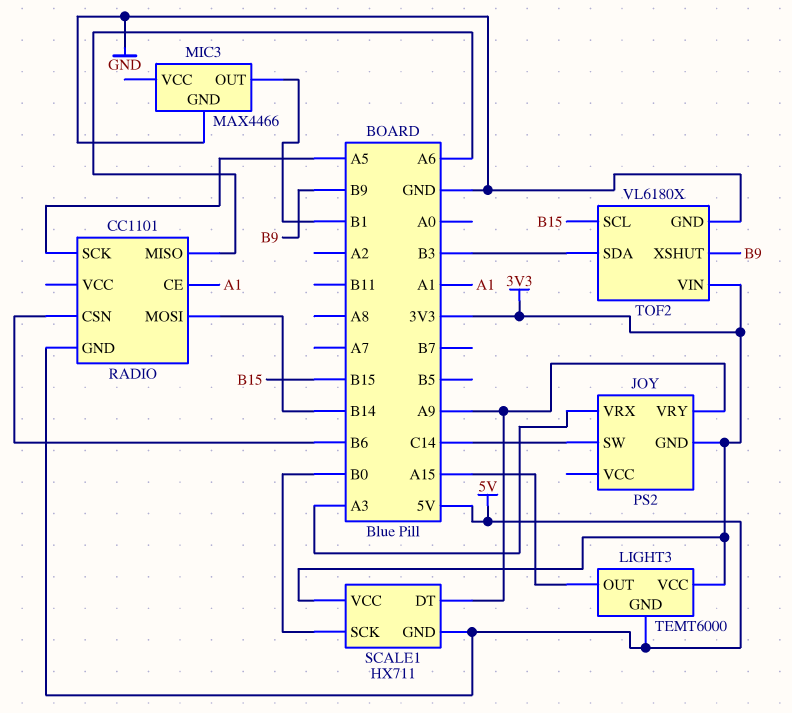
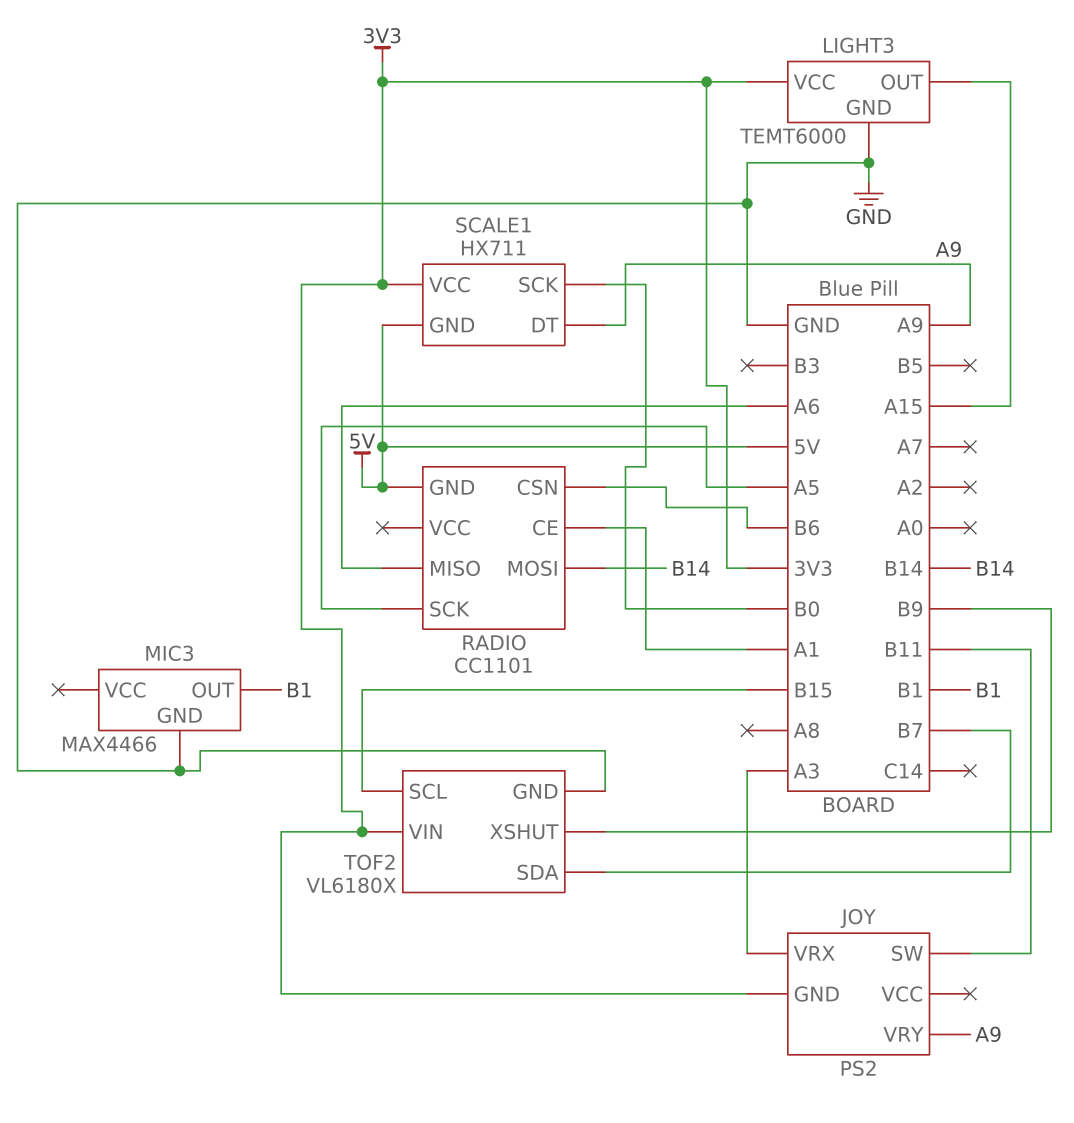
JOY pin SW: C14 -> B11
LIGHT3 pin GND: 5V -> GND
TOF2 pin SDA: B3 -> B7

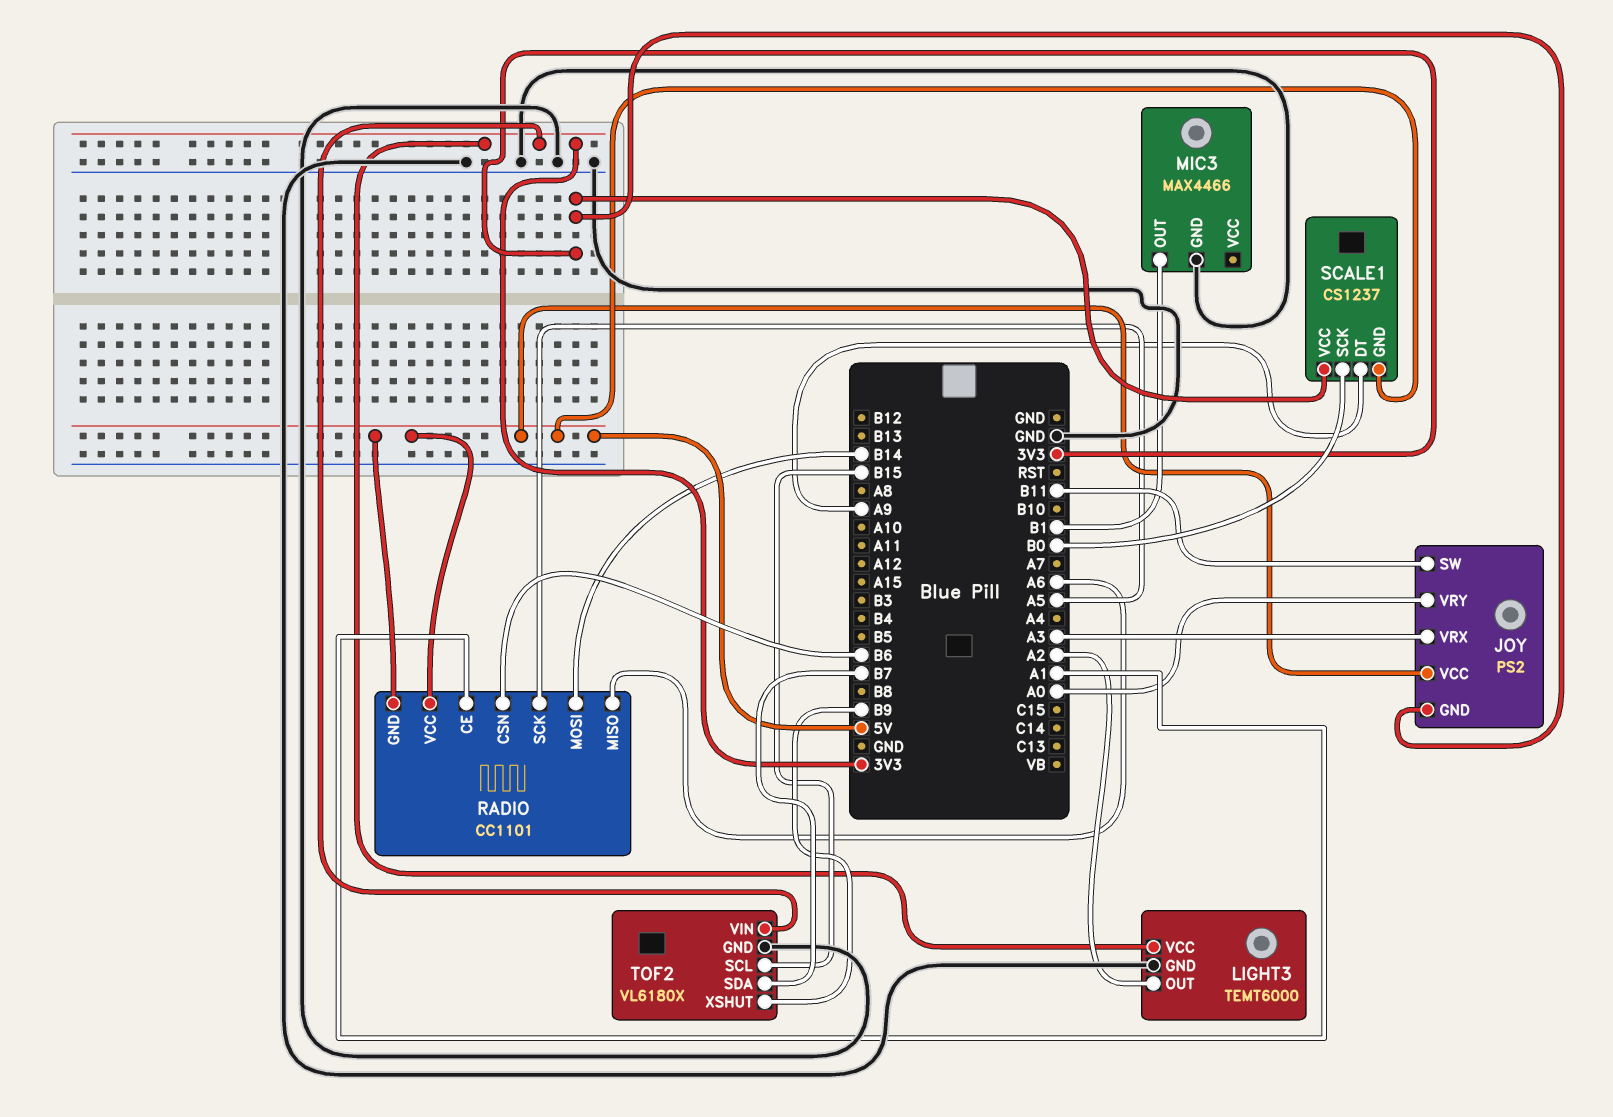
JOY pin VCC: none -> 5V
JOY pin VRY: A9 -> A0
LIGHT3 pin OUT: A15 -> A2
RADIO pin VCC: none -> 5V
SCALE1: HX711 -> CS1237

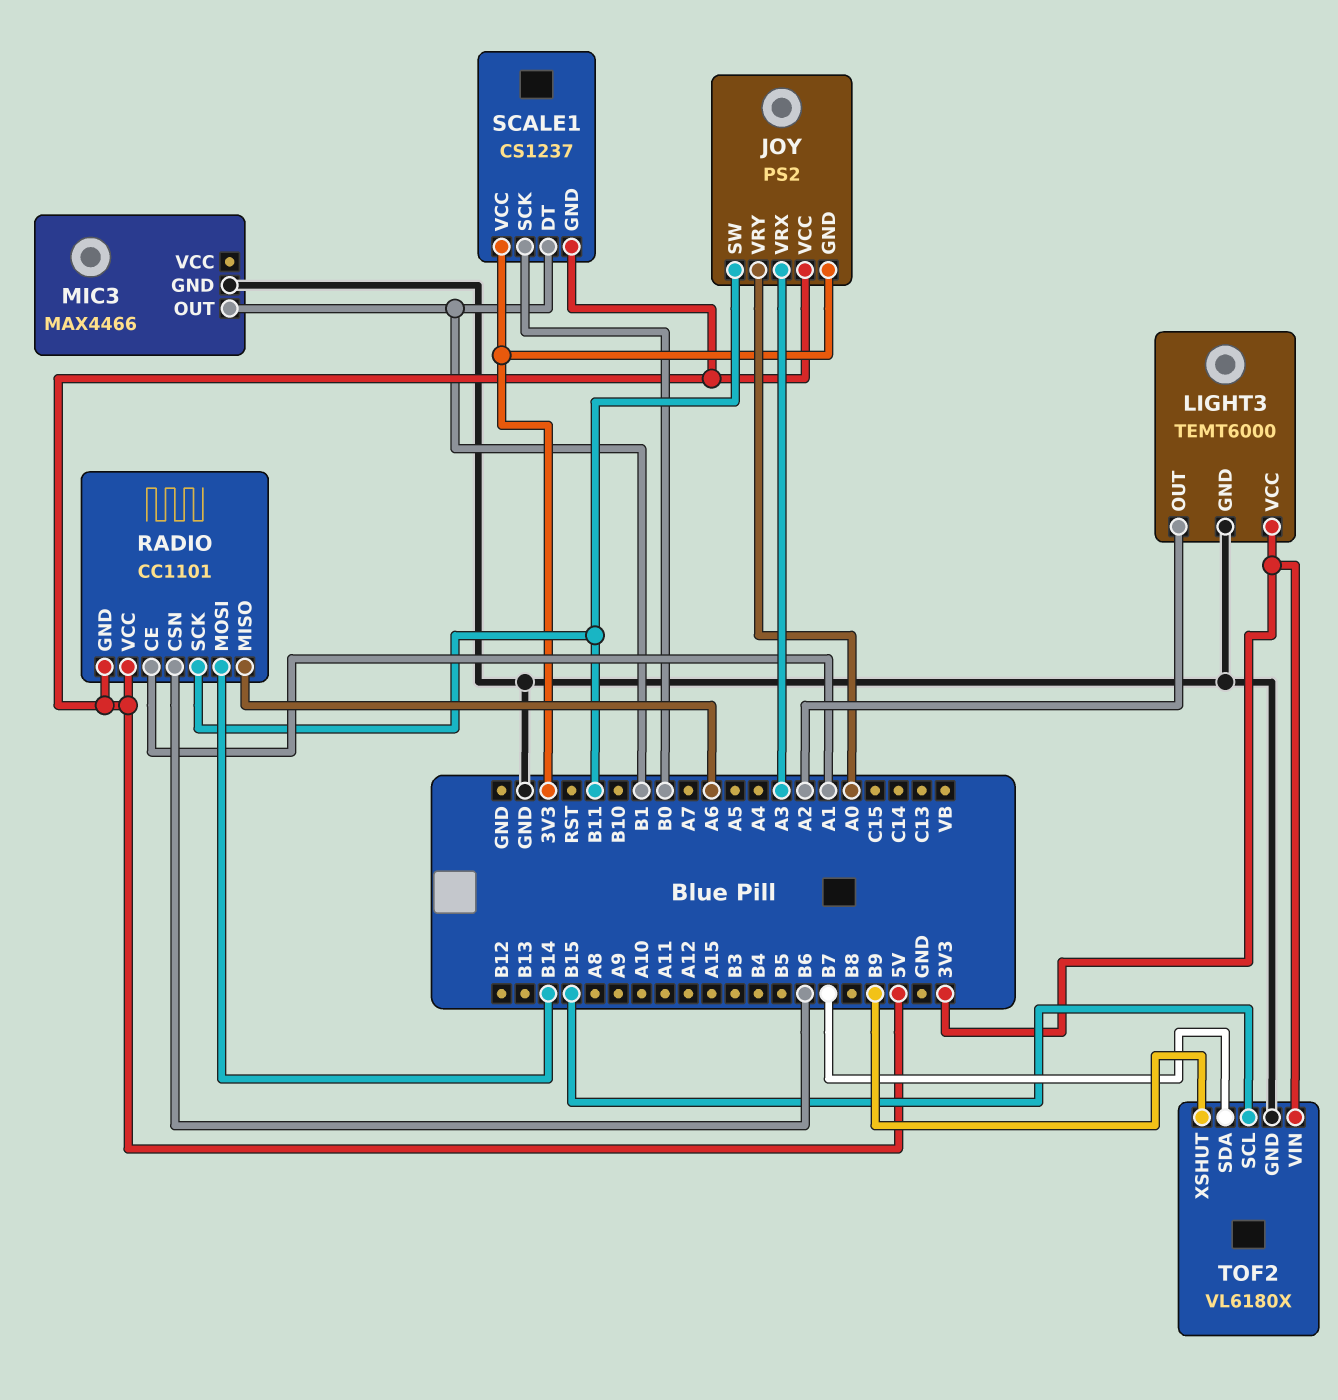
RADIO pin SCK: A5 -> B11
SCALE1 pin DT: A9 -> B1

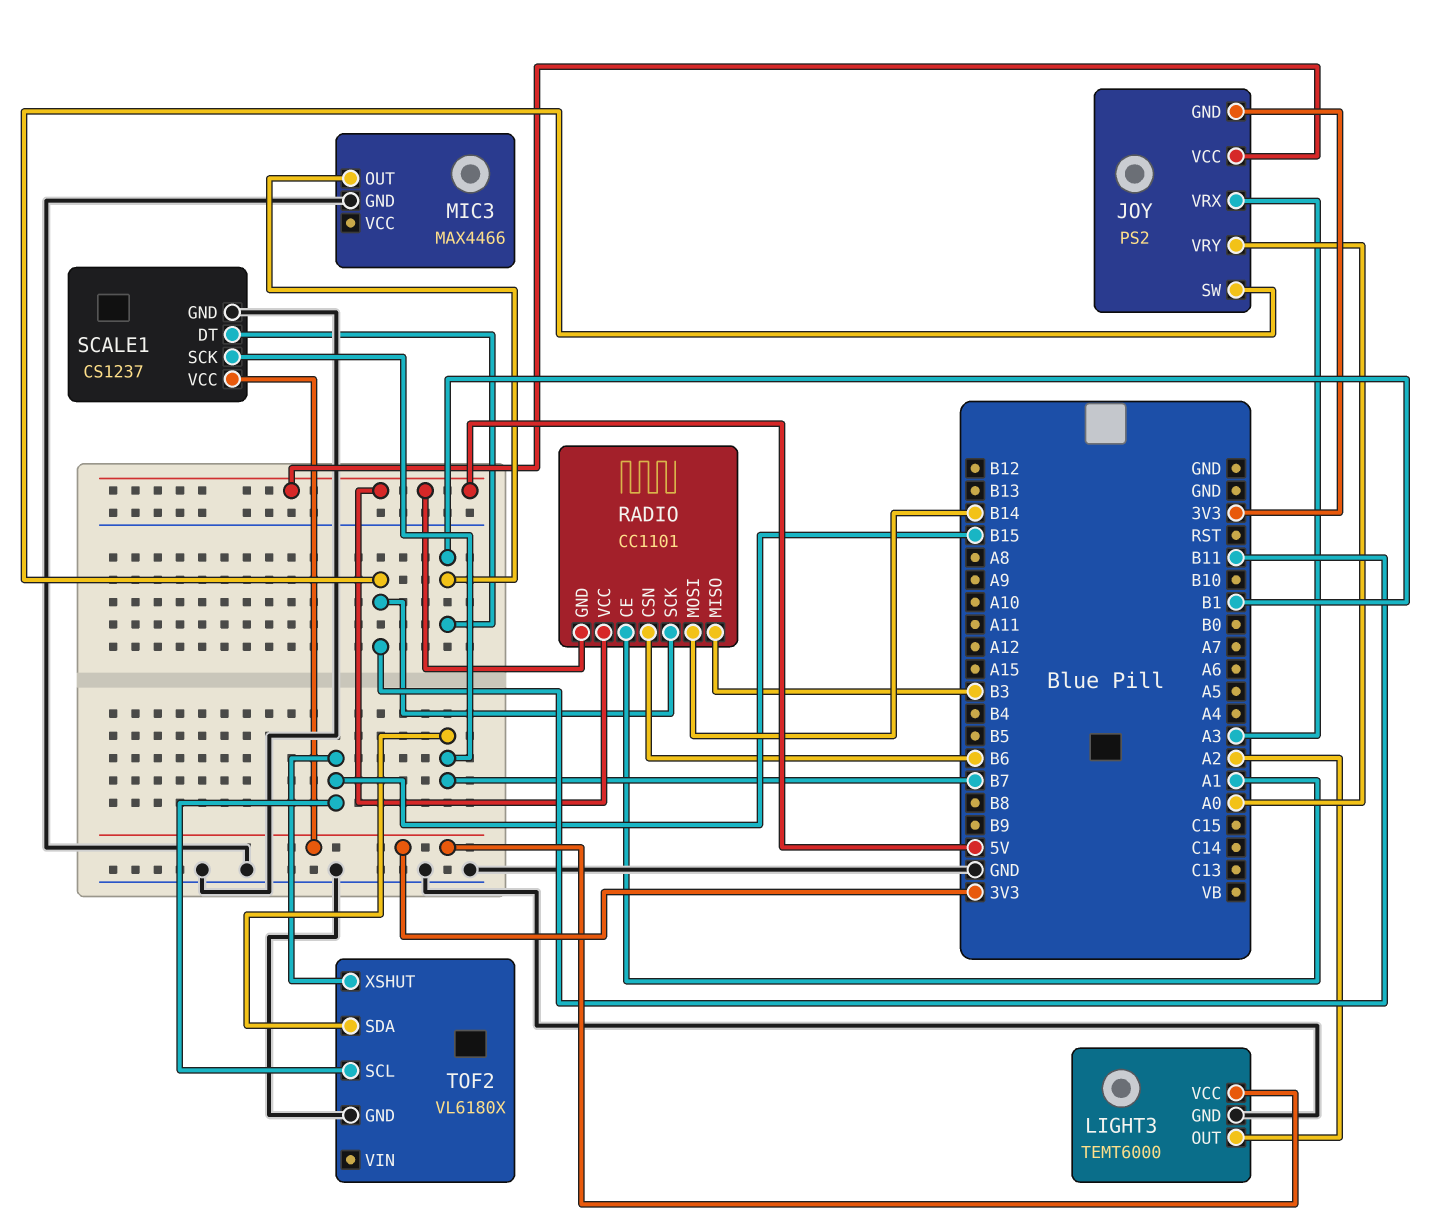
RADIO pin MISO: A6 -> B3
SCALE1 pin GND: 5V -> GND
SCALE1 pin SCK: B0 -> B7
TOF2 pin VIN: 3V3 -> none
TOF2 pin XSHUT: B9 -> B15

